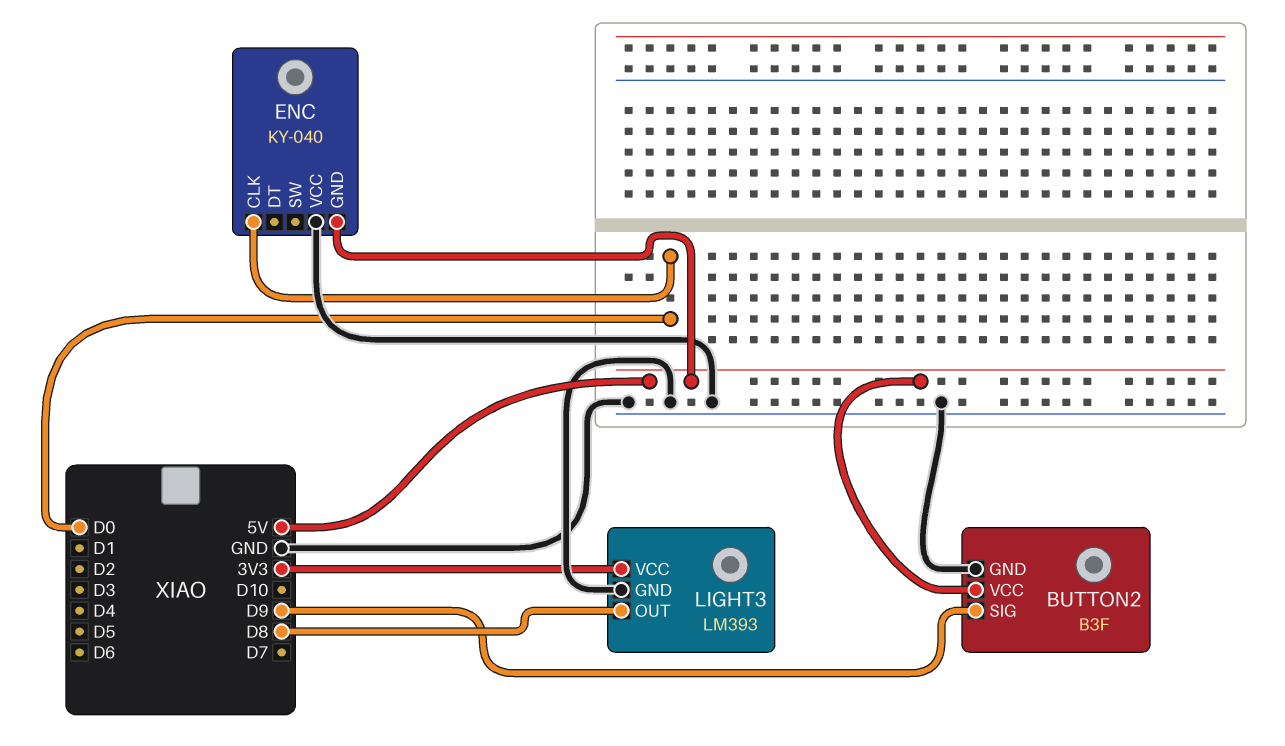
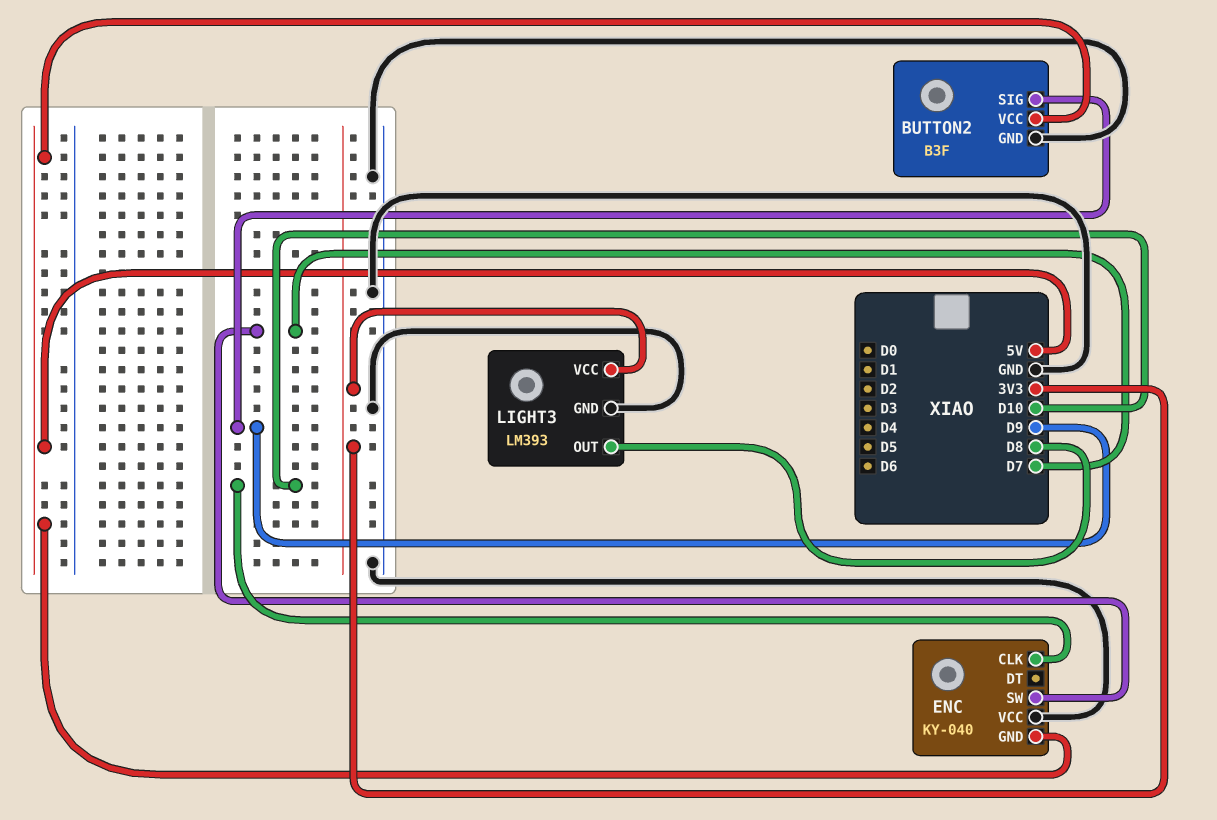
ENC pin CLK: D0 -> D10
ENC pin SW: none -> D7

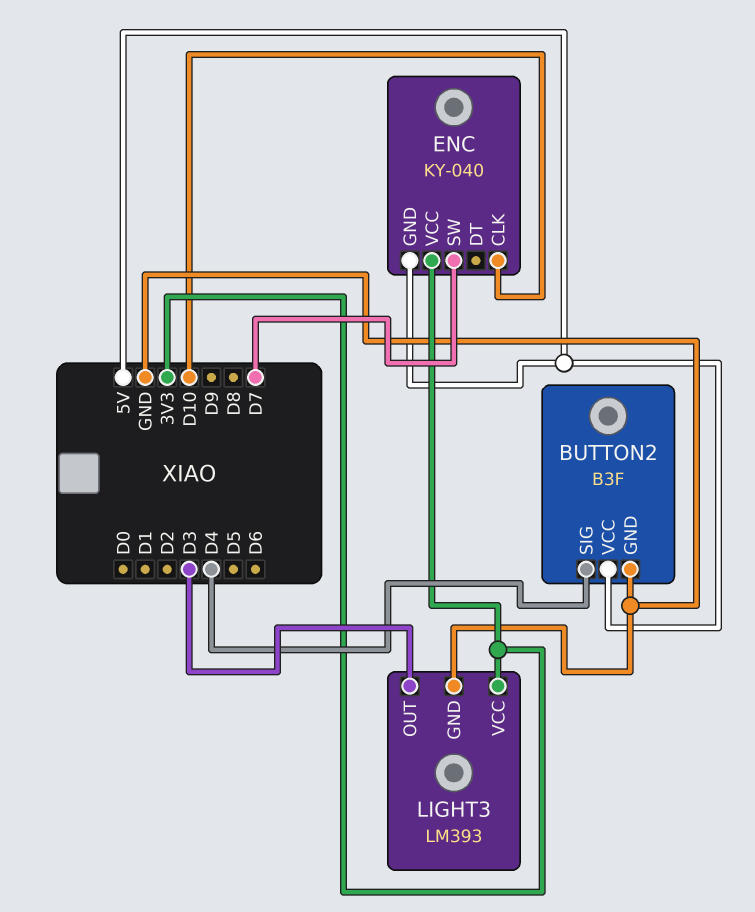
BUTTON2 pin SIG: D9 -> D4
ENC pin VCC: GND -> 3V3
LIGHT3 pin OUT: D8 -> D3

